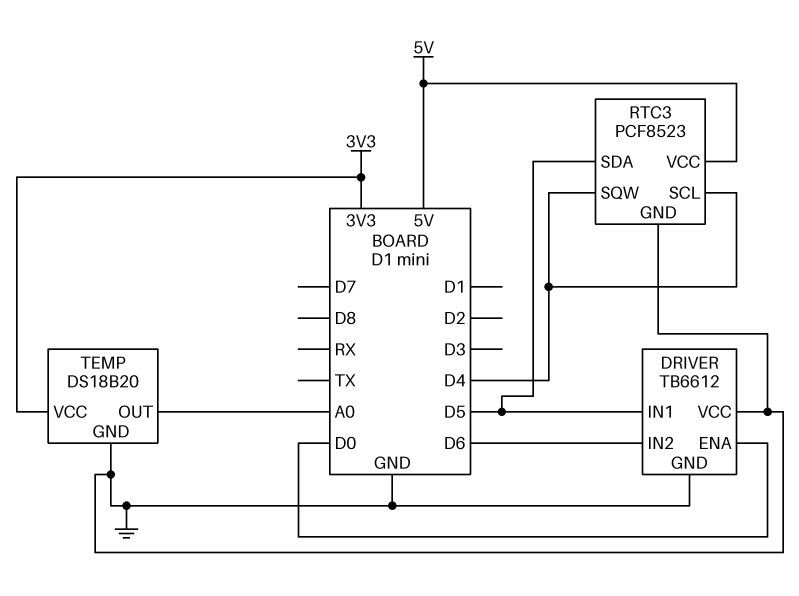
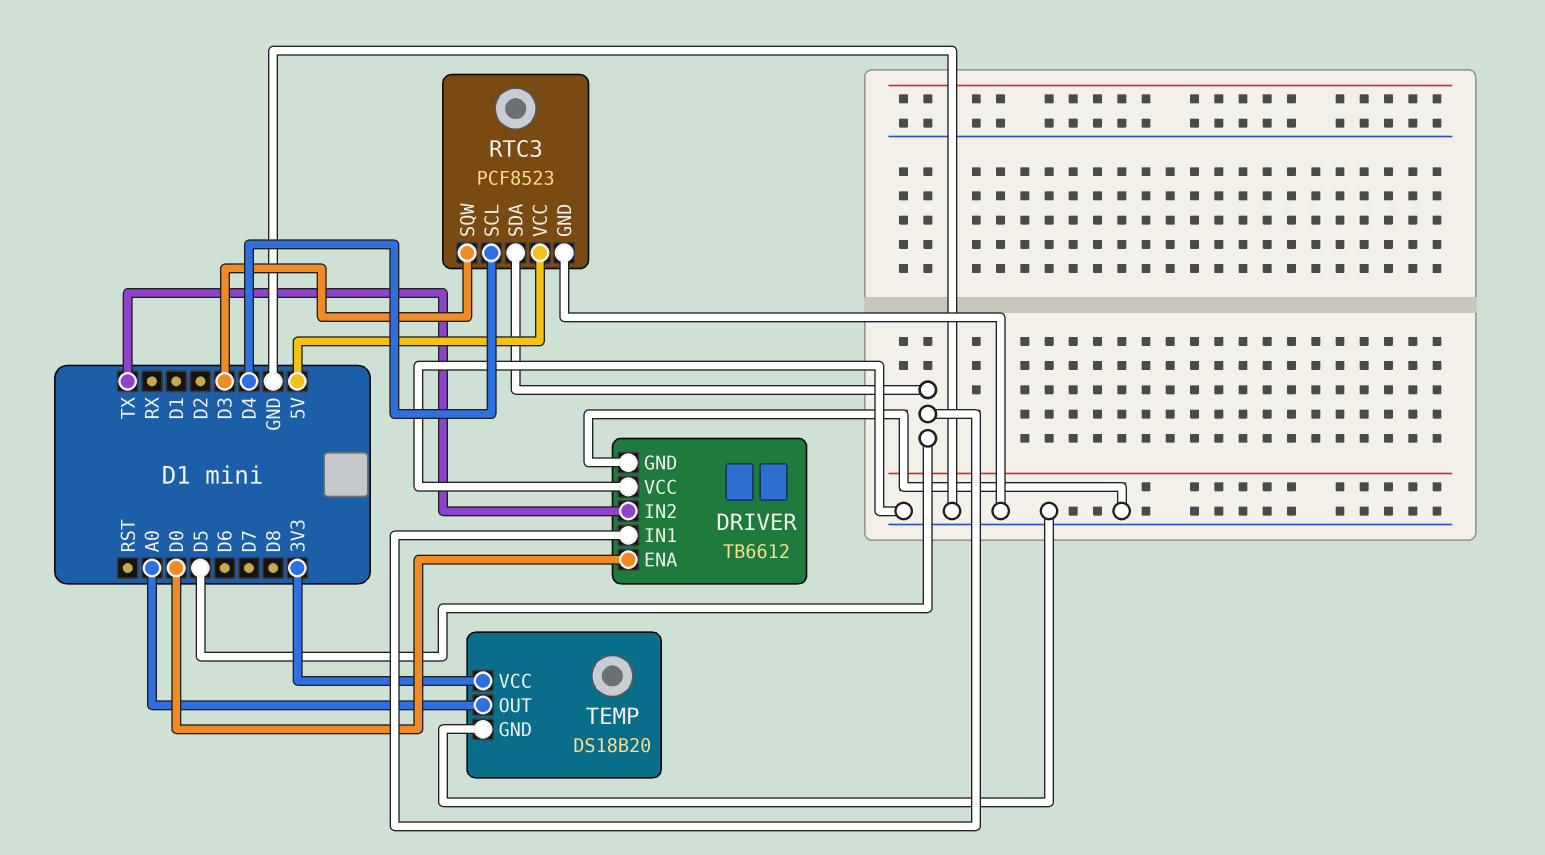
DRIVER pin IN2: D6 -> TX
RTC3 pin SQW: D4 -> D3

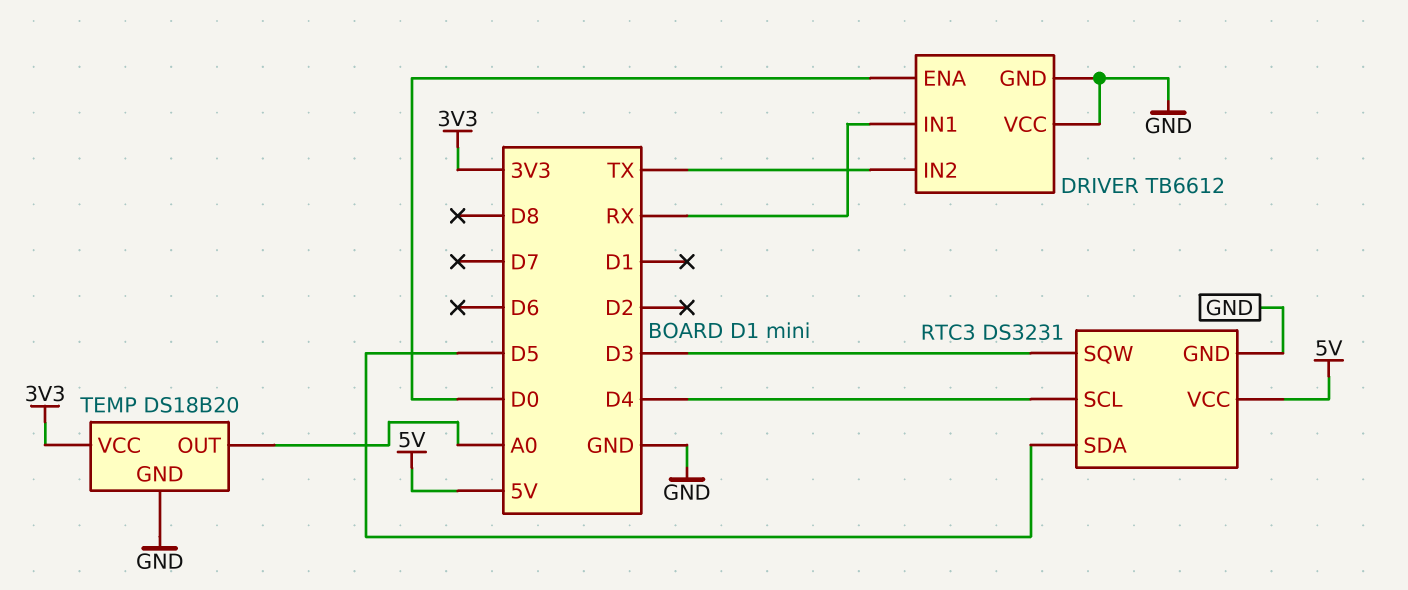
DRIVER pin IN1: D5 -> RX
RTC3: PCF8523 -> DS3231

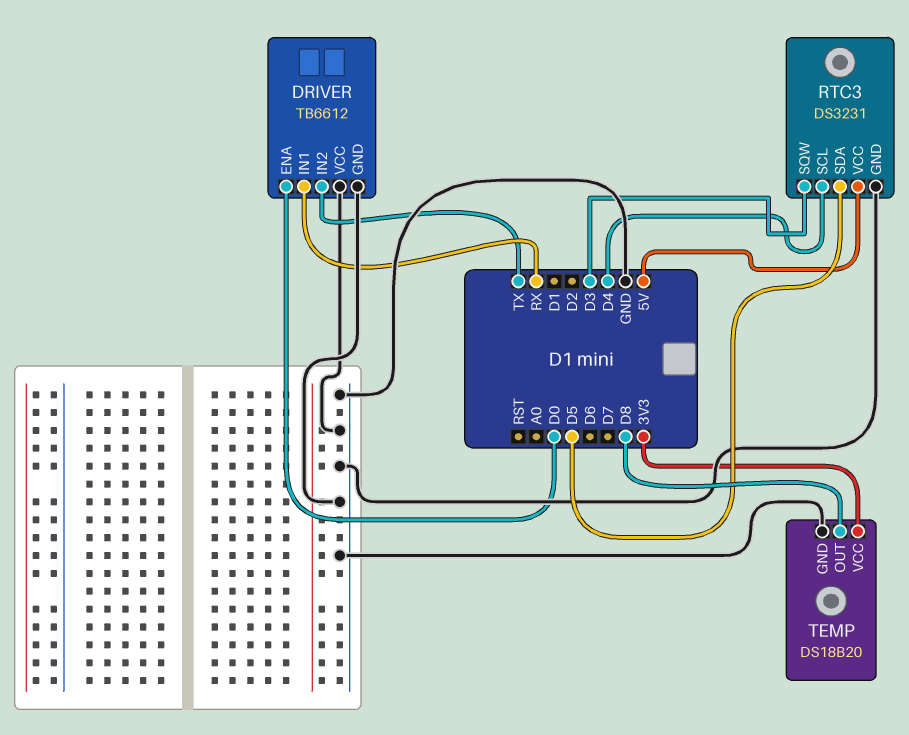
TEMP pin OUT: A0 -> D8

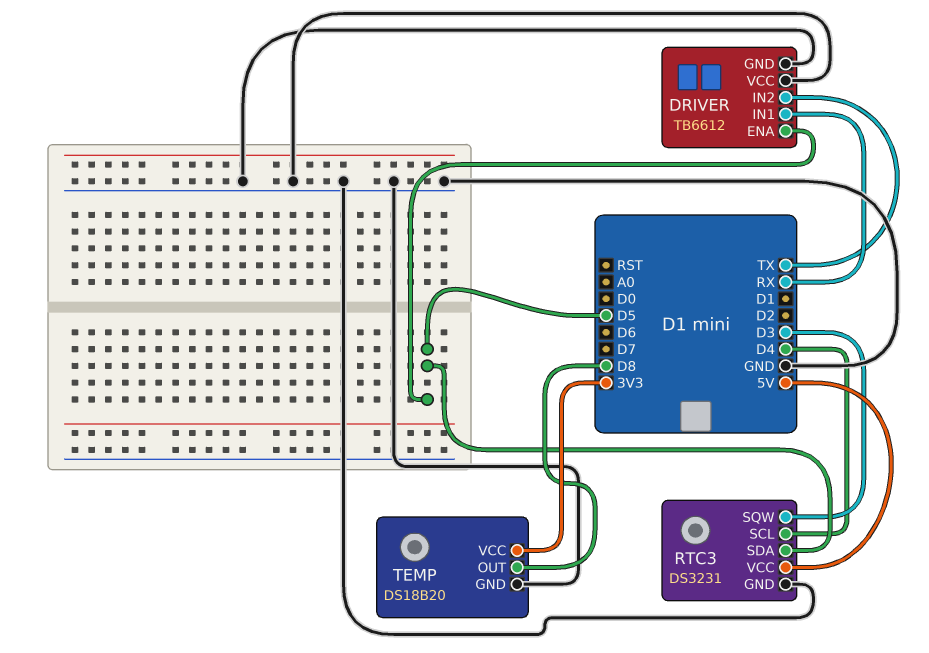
DRIVER pin ENA: D0 -> D5

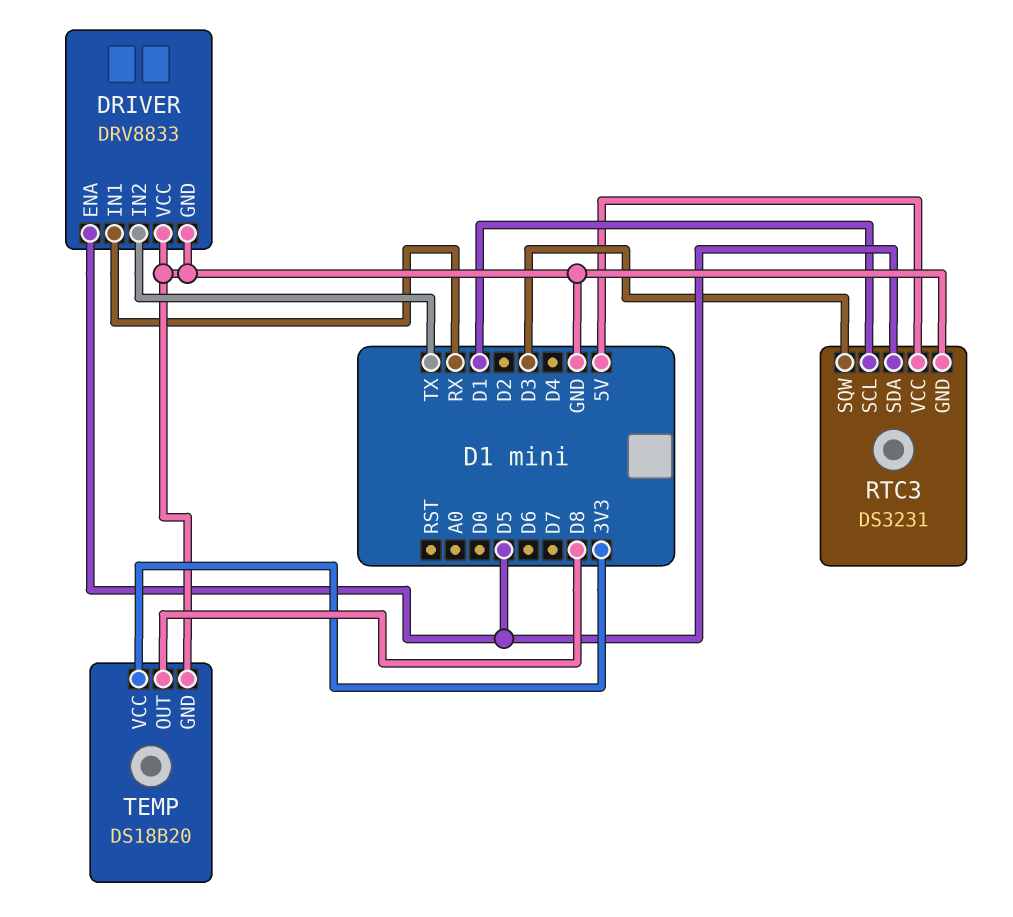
DRIVER: TB6612 -> DRV8833
RTC3 pin SCL: D4 -> D1

